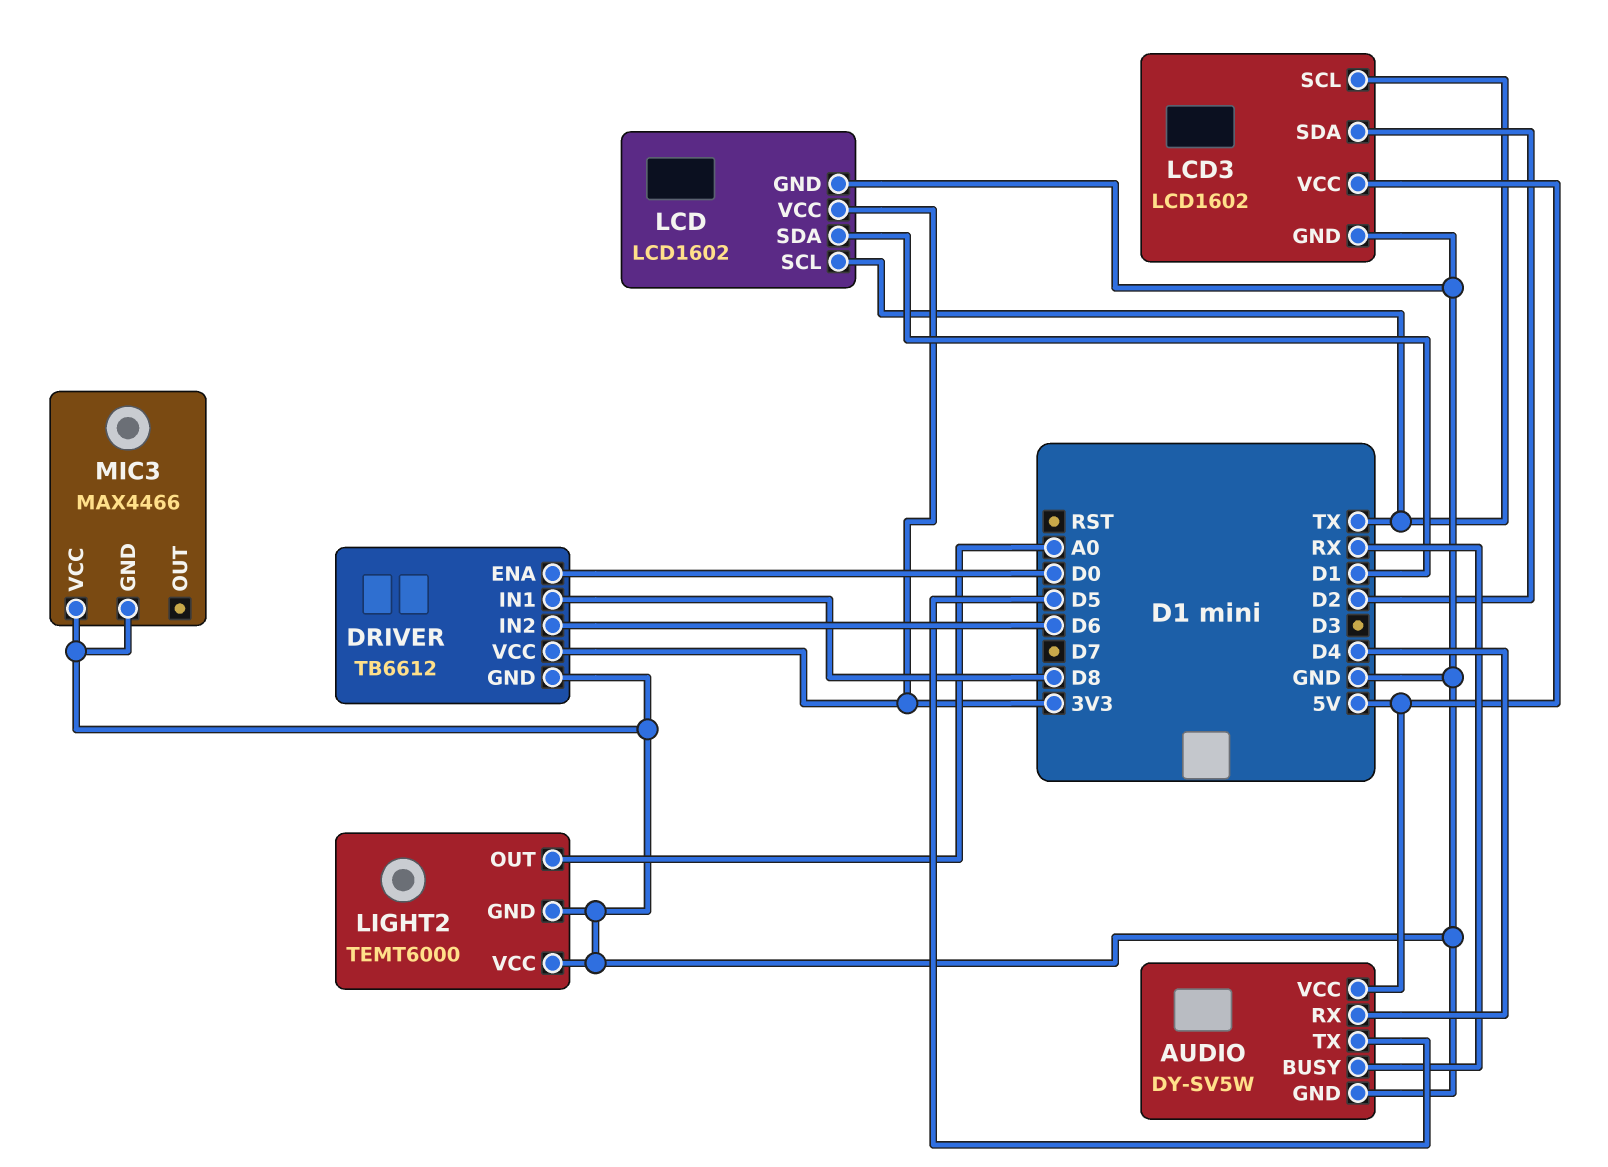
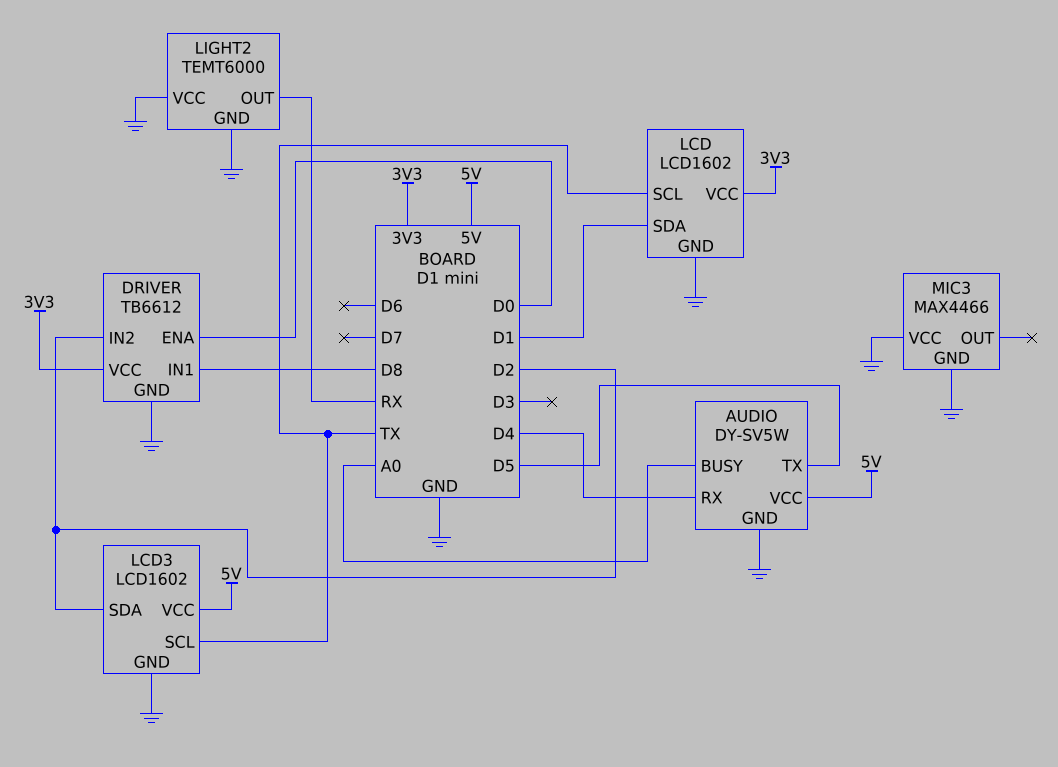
AUDIO pin BUSY: RX -> A0
DRIVER pin IN2: D6 -> D2
LIGHT2 pin OUT: A0 -> RX

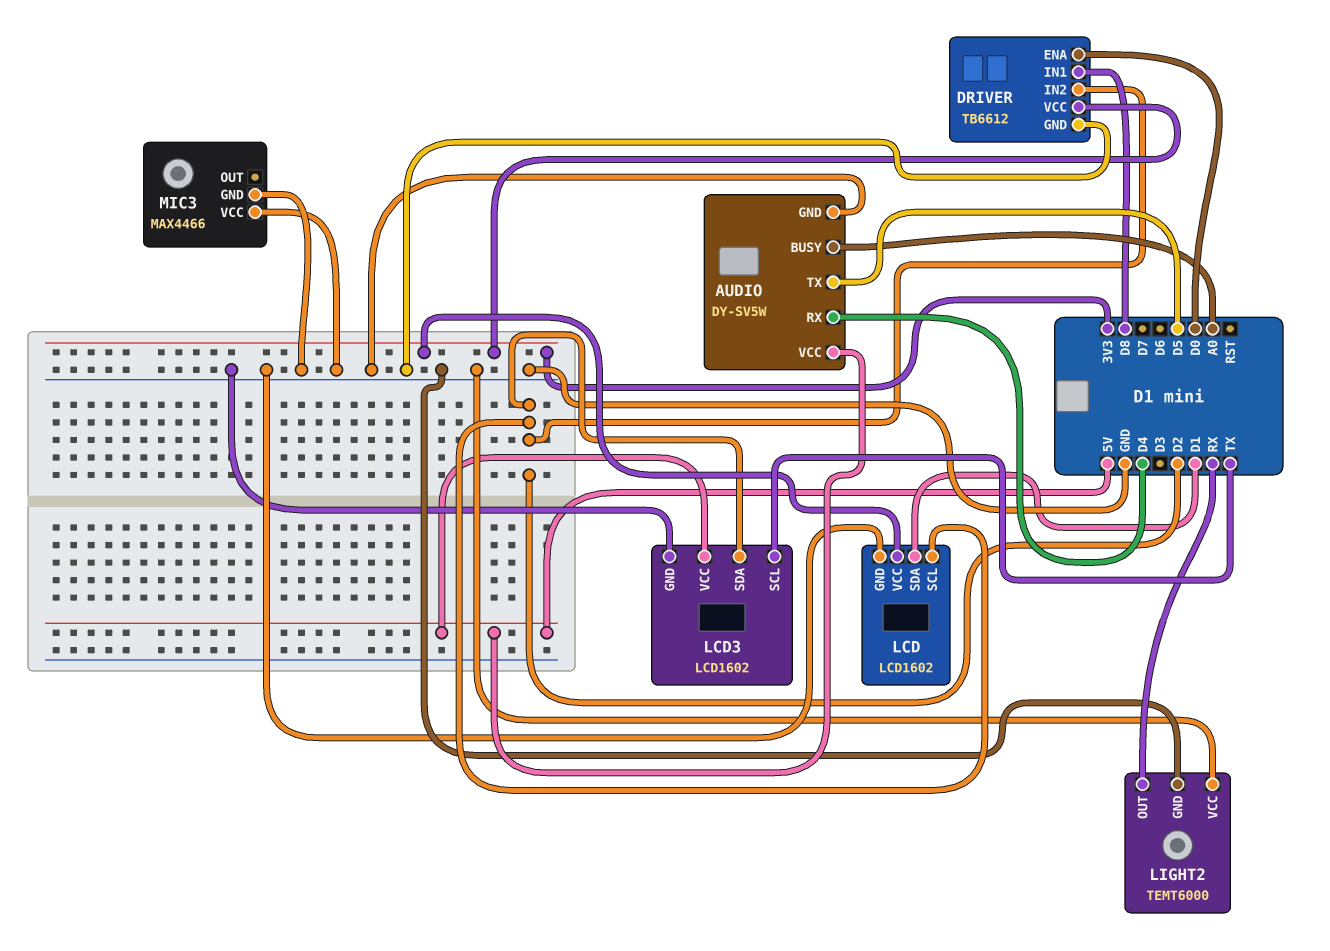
LCD pin SCL: TX -> D2

